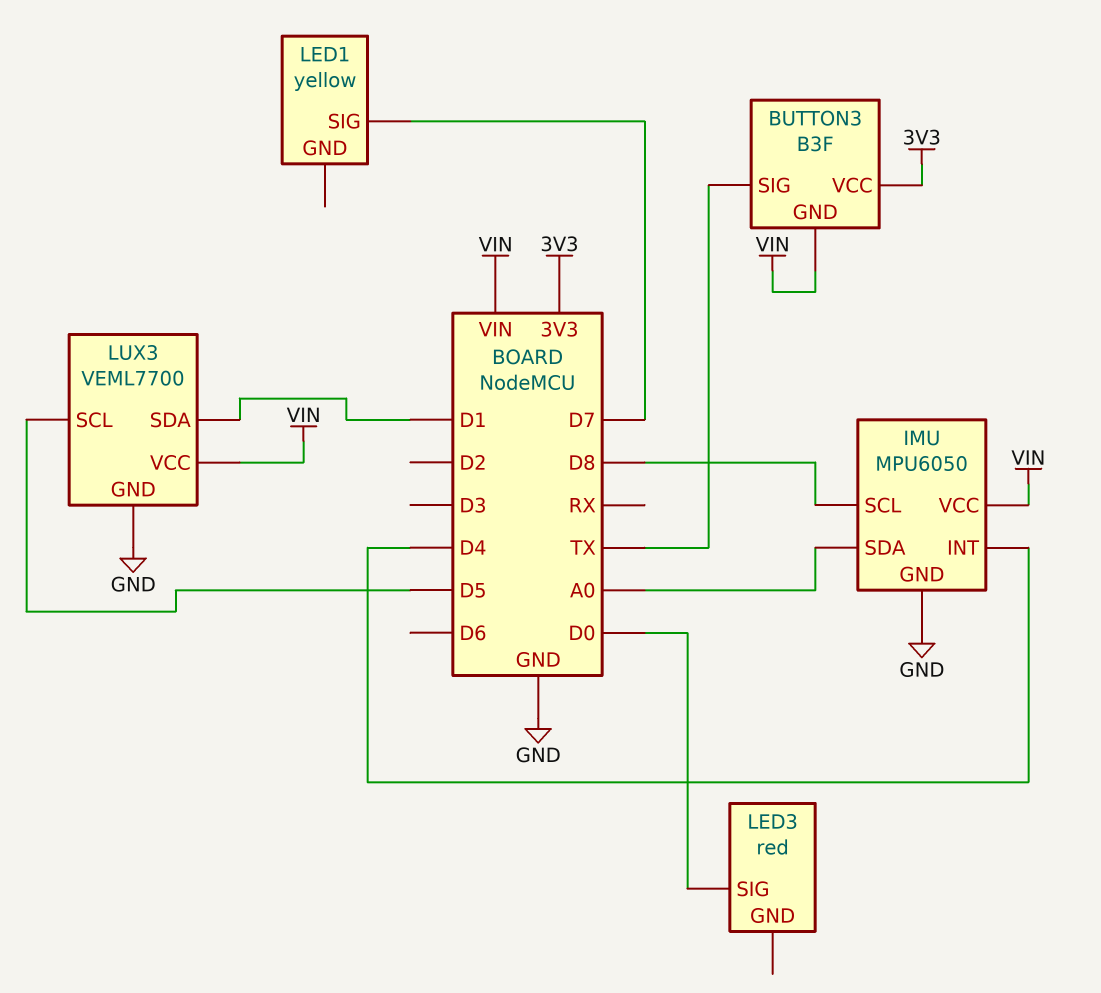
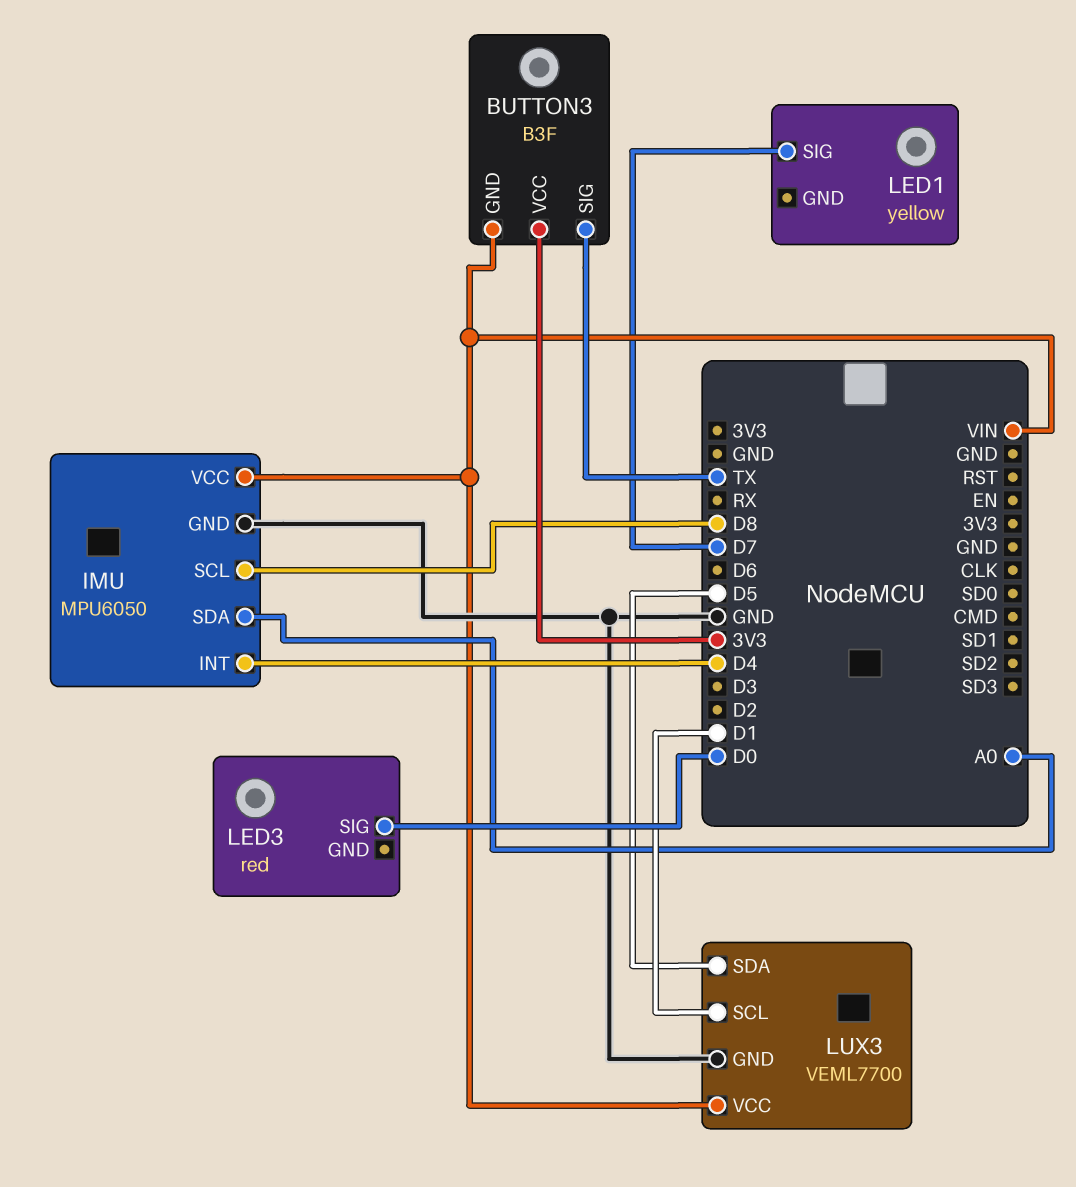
LUX3 pin SCL: D5 -> D1
LUX3 pin SDA: D1 -> D5

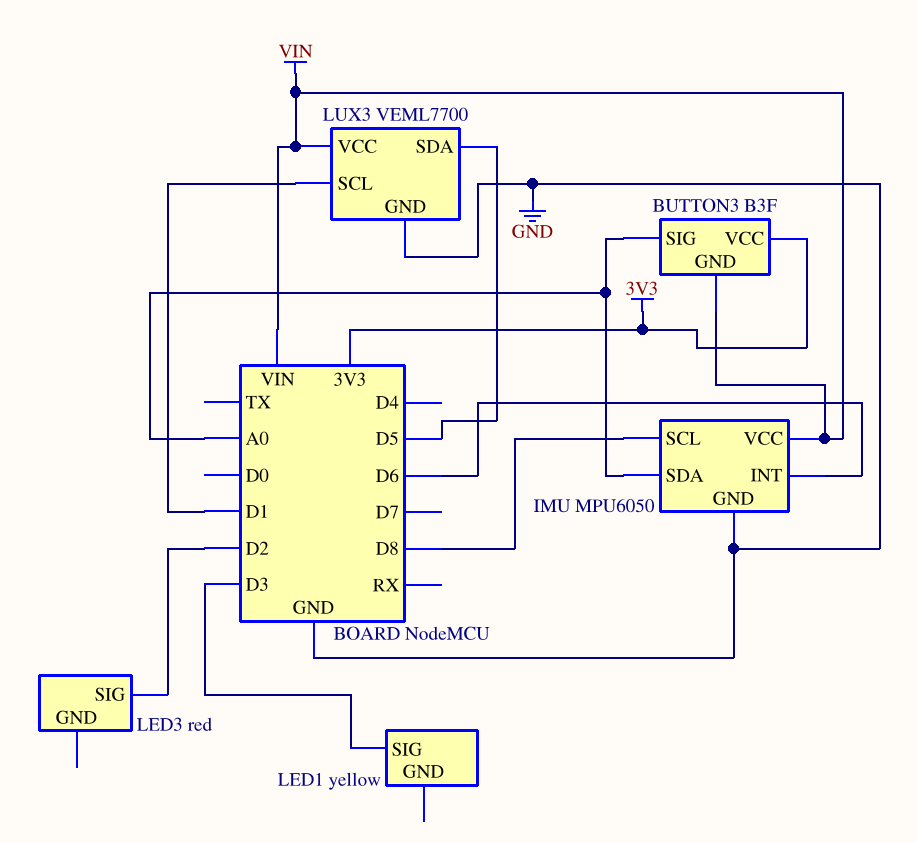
BUTTON3 pin SIG: TX -> A0
IMU pin INT: D4 -> D6
LED1 pin SIG: D7 -> D3
LED3 pin SIG: D0 -> D2

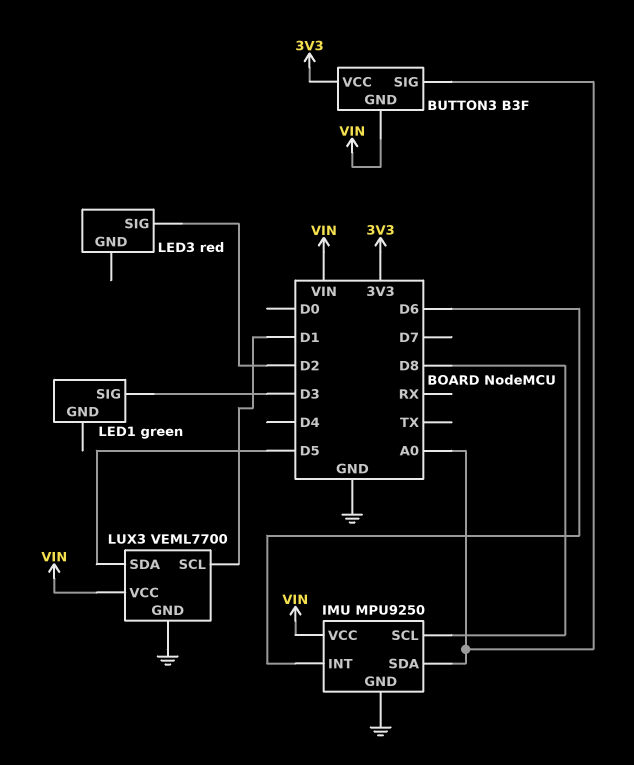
IMU: MPU6050 -> MPU9250
LED1: yellow -> green

